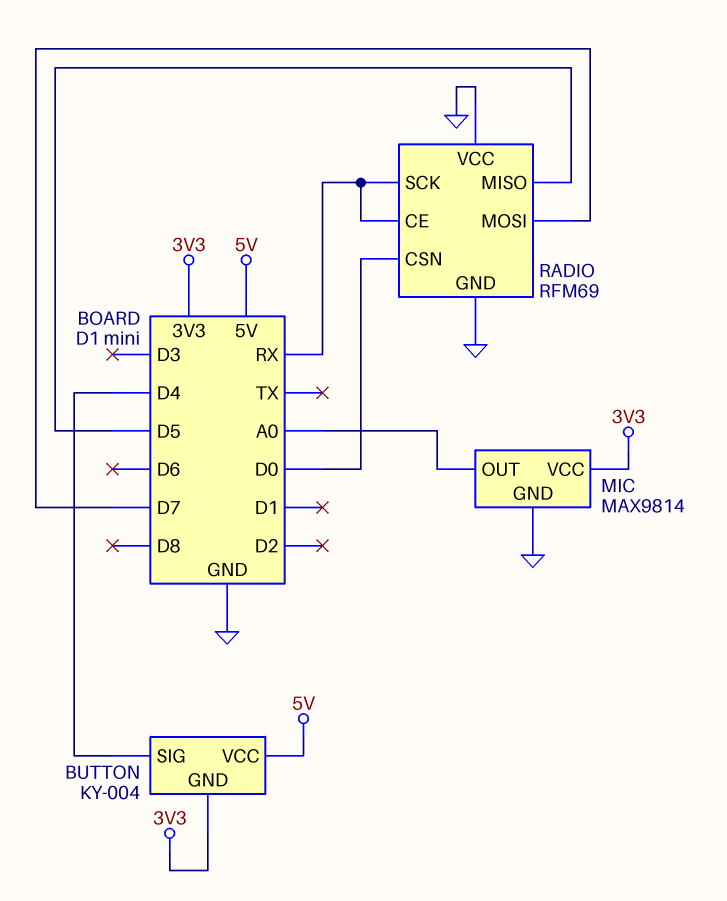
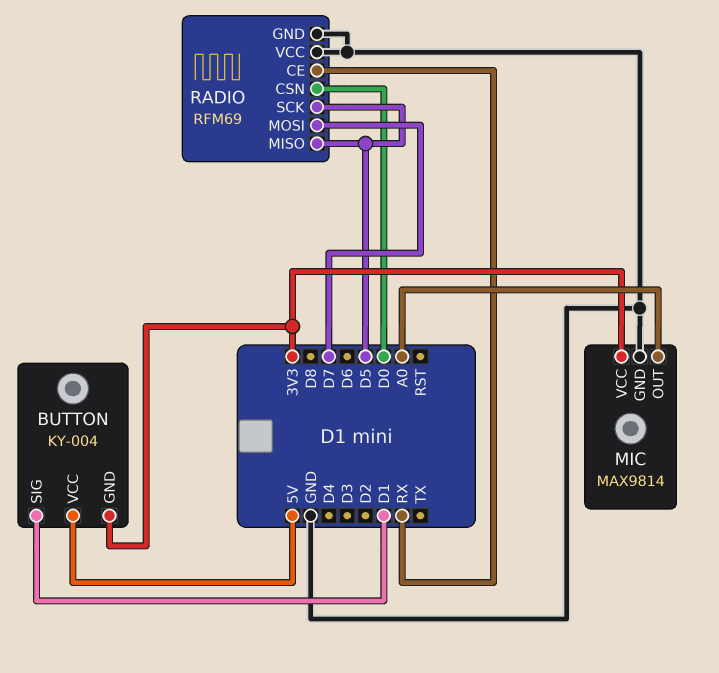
BUTTON pin SIG: D4 -> D1
RADIO pin SCK: RX -> D5

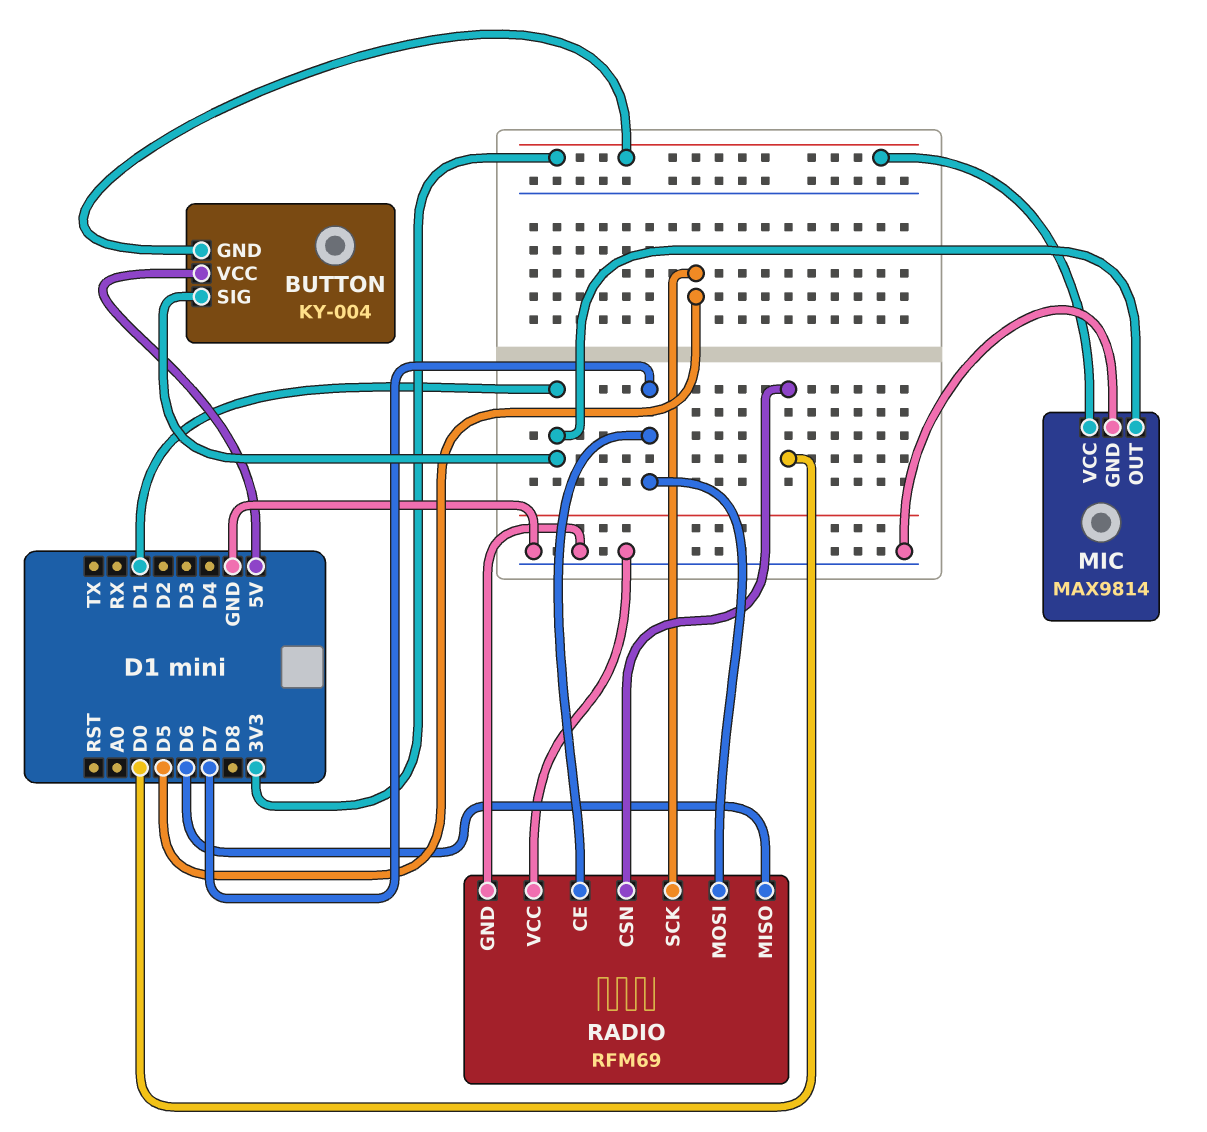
MIC pin OUT: A0 -> D1
RADIO pin CE: RX -> D7
RADIO pin MISO: D5 -> D6

